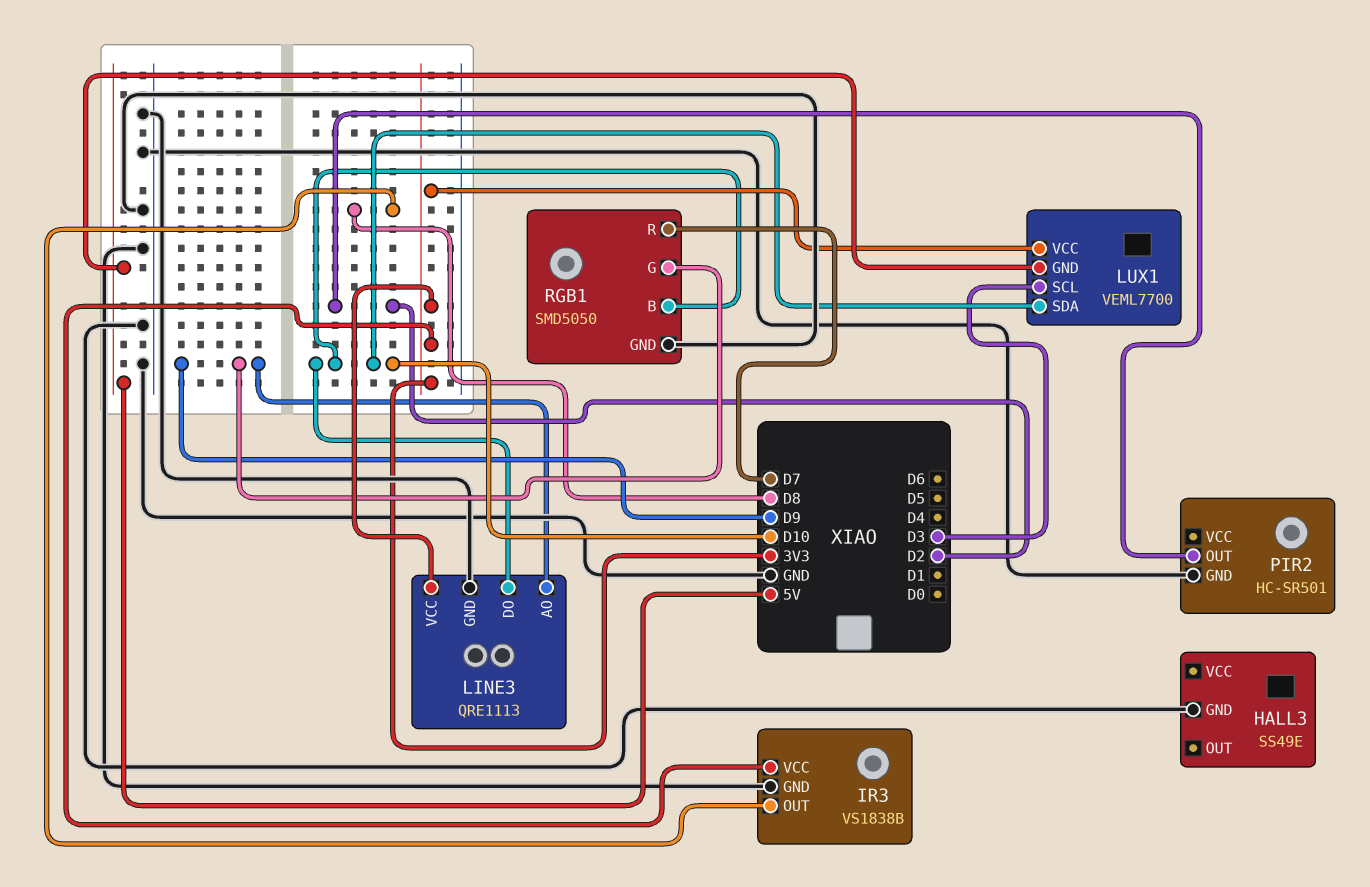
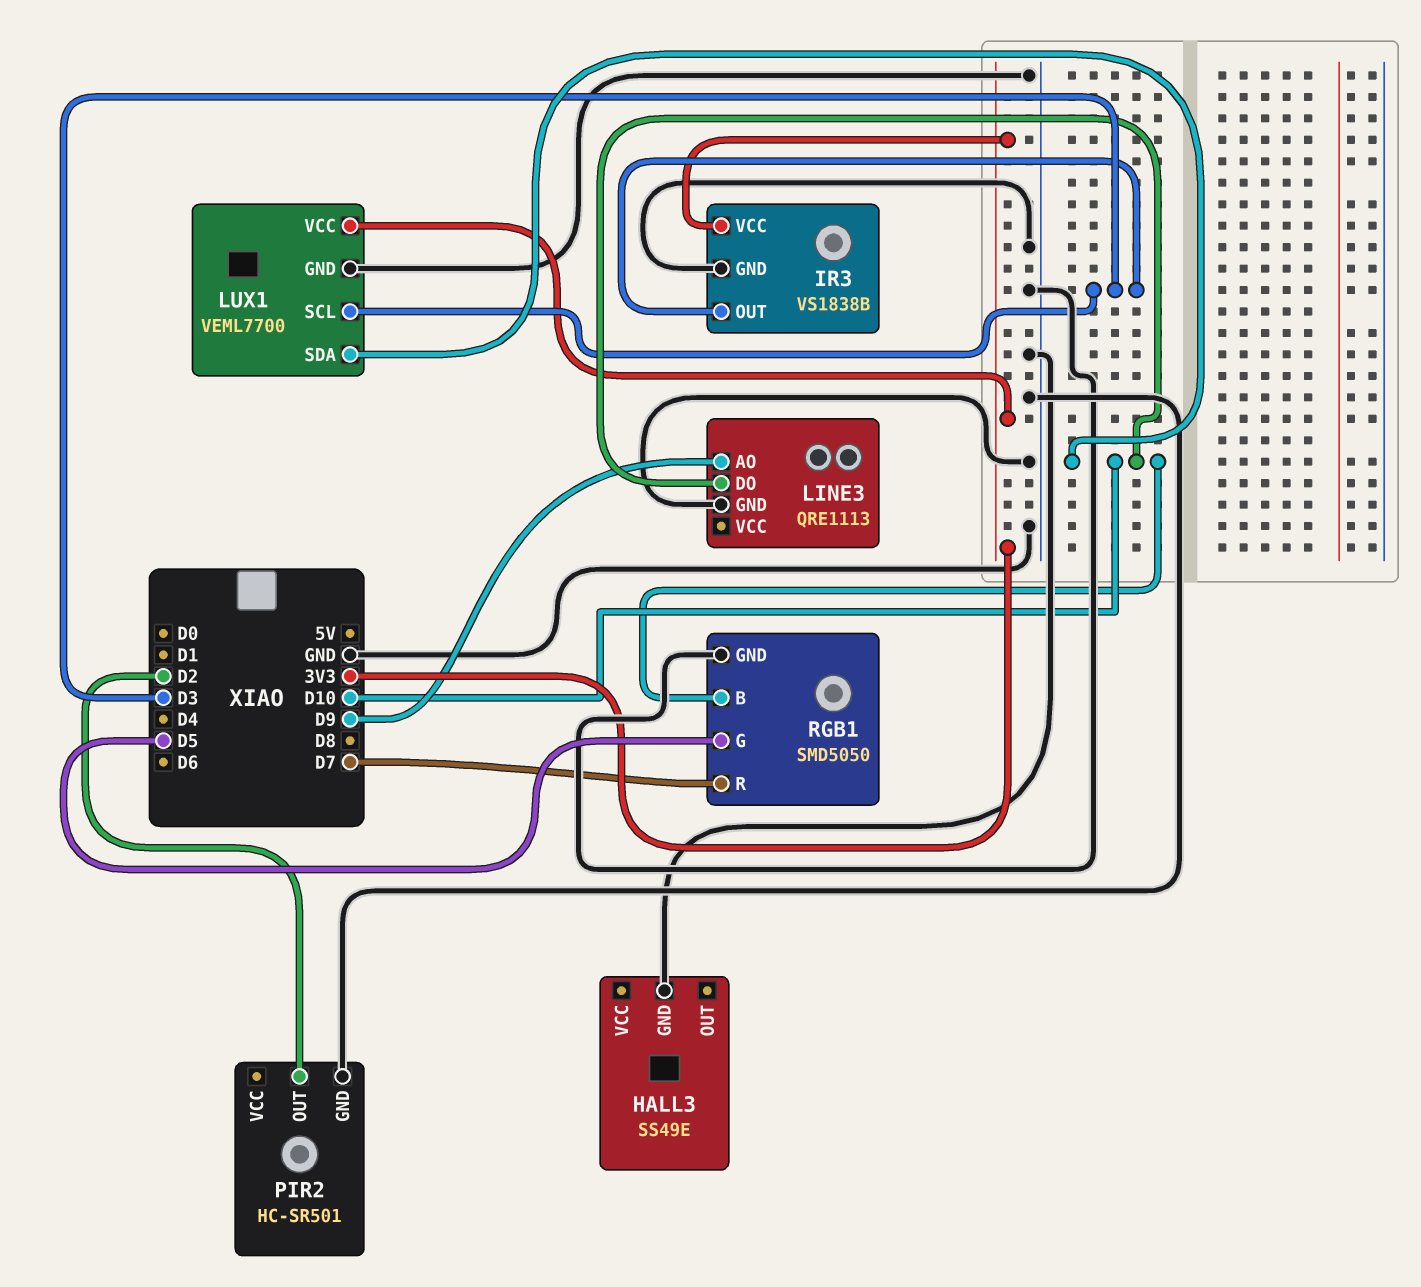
IR3 pin OUT: D8 -> D3
LINE3 pin VCC: 3V3 -> none
LUX1 pin GND: 5V -> GND
RGB1 pin G: D9 -> D5

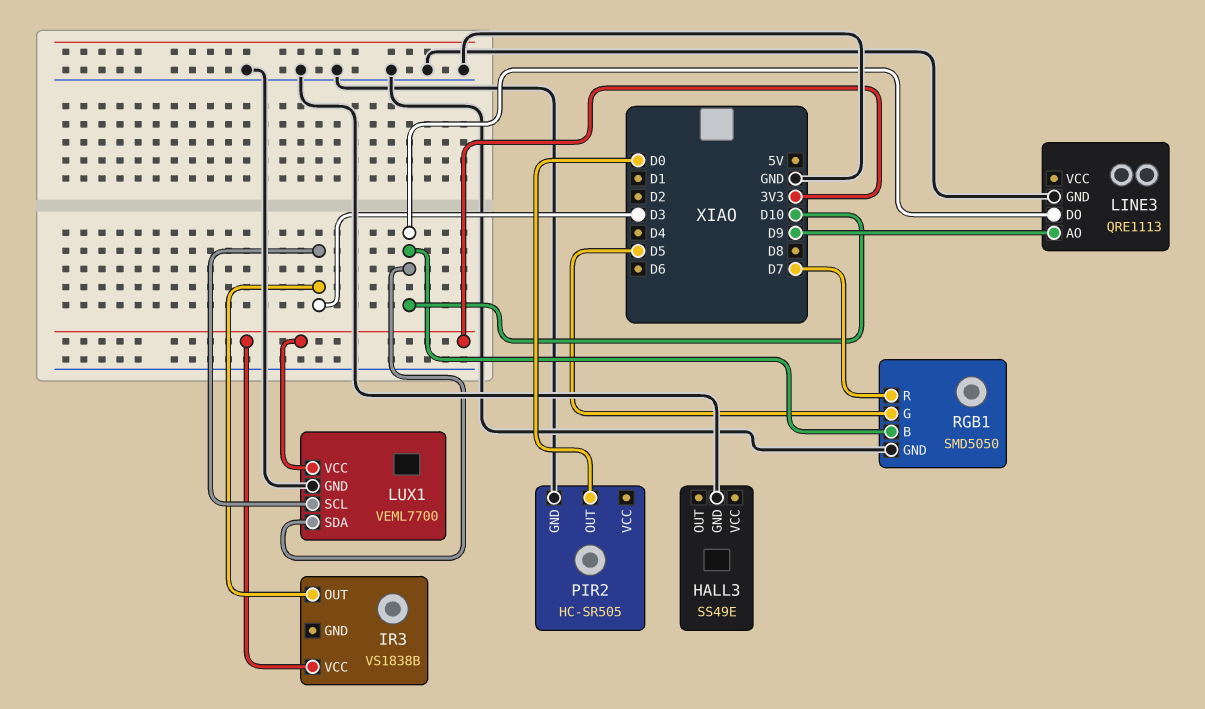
IR3 pin GND: GND -> none
PIR2: HC-SR501 -> HC-SR505
PIR2 pin OUT: D2 -> D0

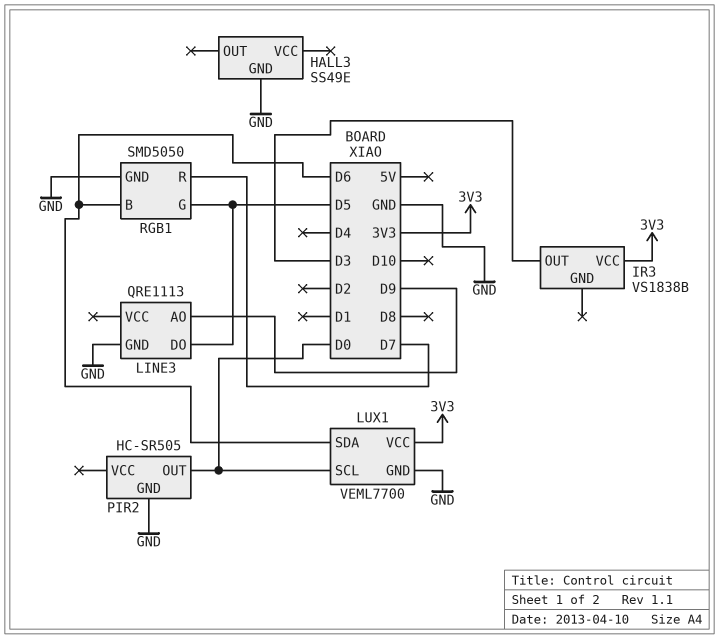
LINE3 pin DO: D10 -> D5
LUX1 pin SCL: D3 -> D0
LUX1 pin SDA: D10 -> D6
RGB1 pin B: D10 -> D6

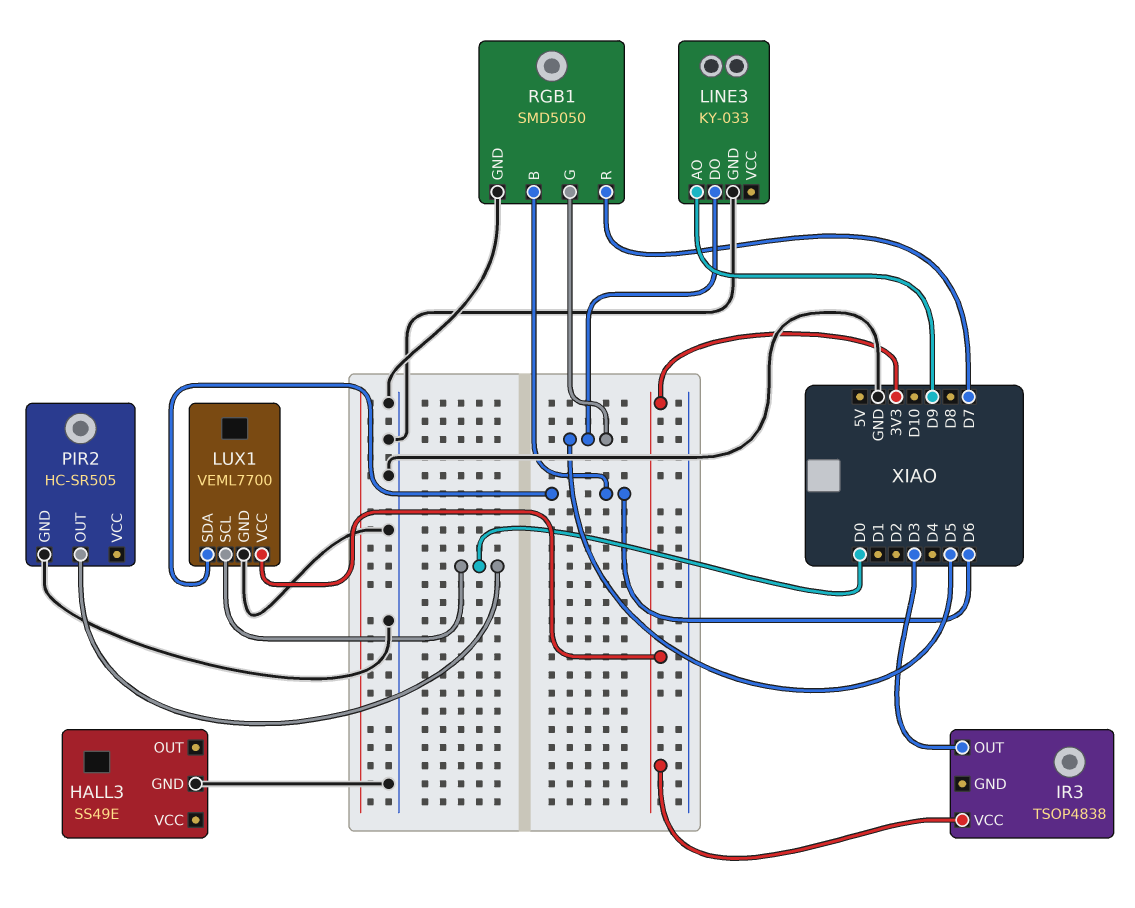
IR3: VS1838B -> TSOP4838
LINE3: QRE1113 -> KY-033

